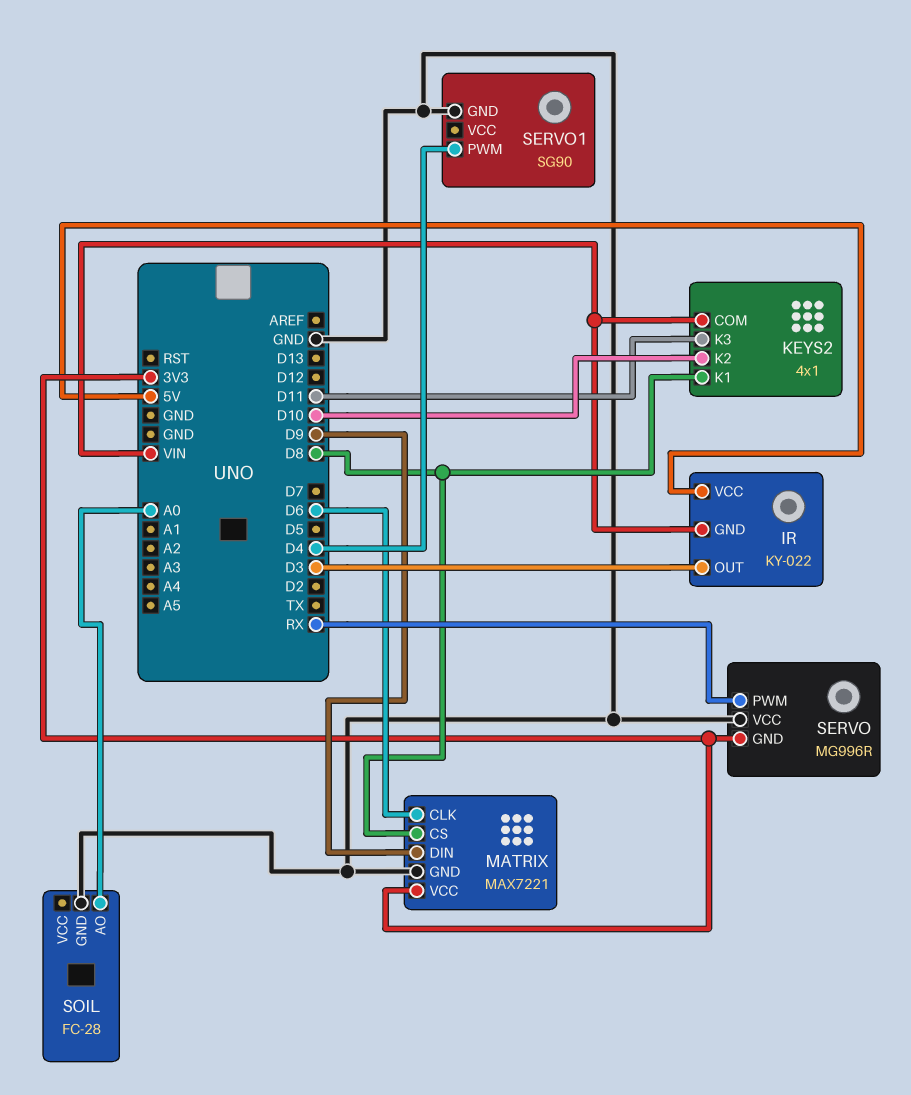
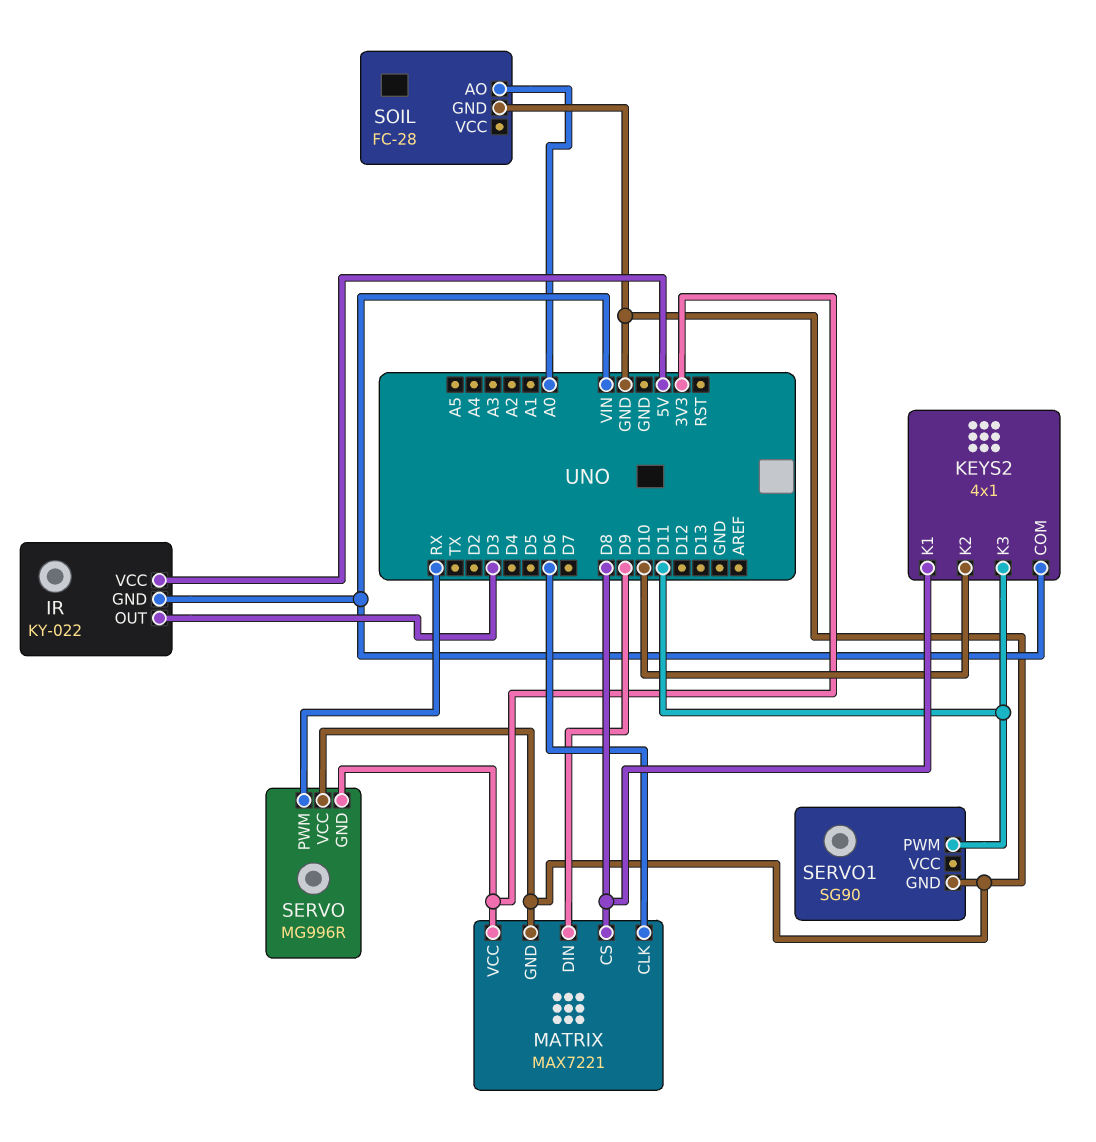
SERVO1 pin PWM: D4 -> D11

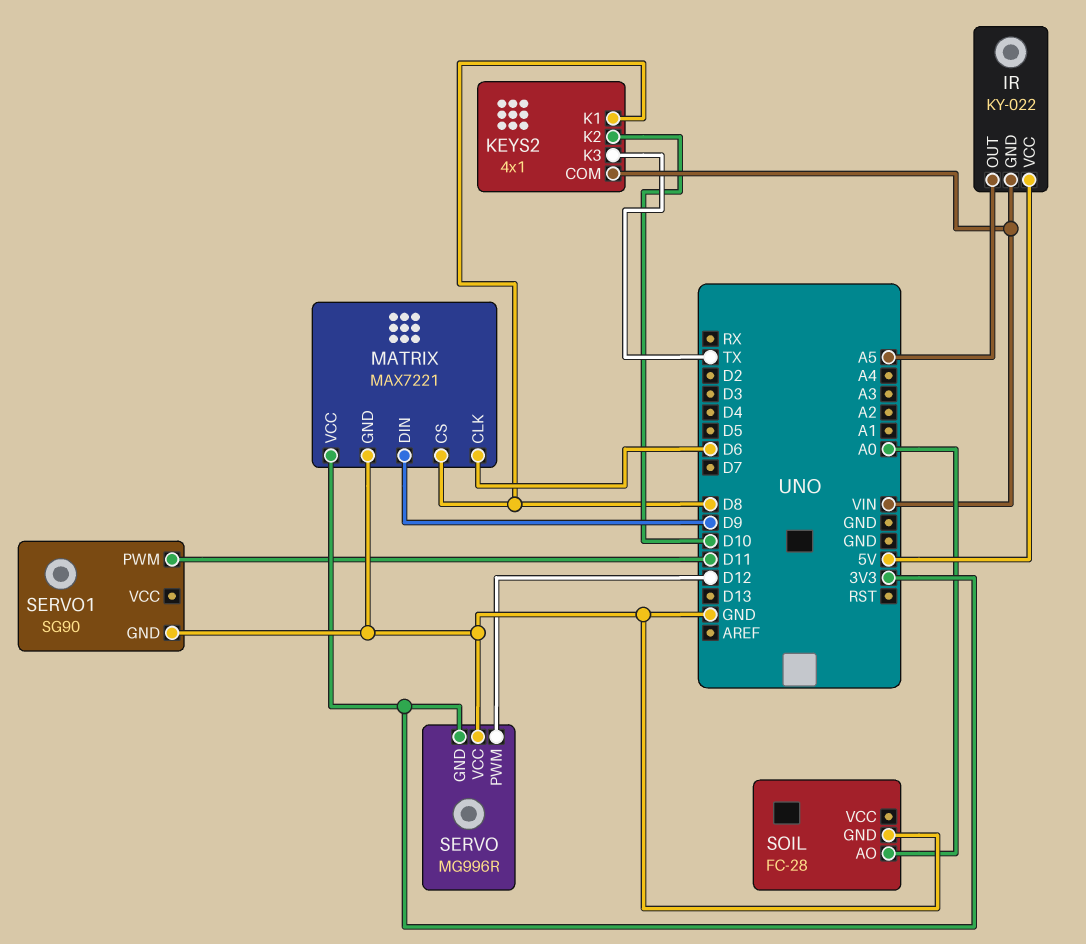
IR pin OUT: D3 -> A5
KEYS2 pin K3: D11 -> TX
SERVO pin PWM: RX -> D12

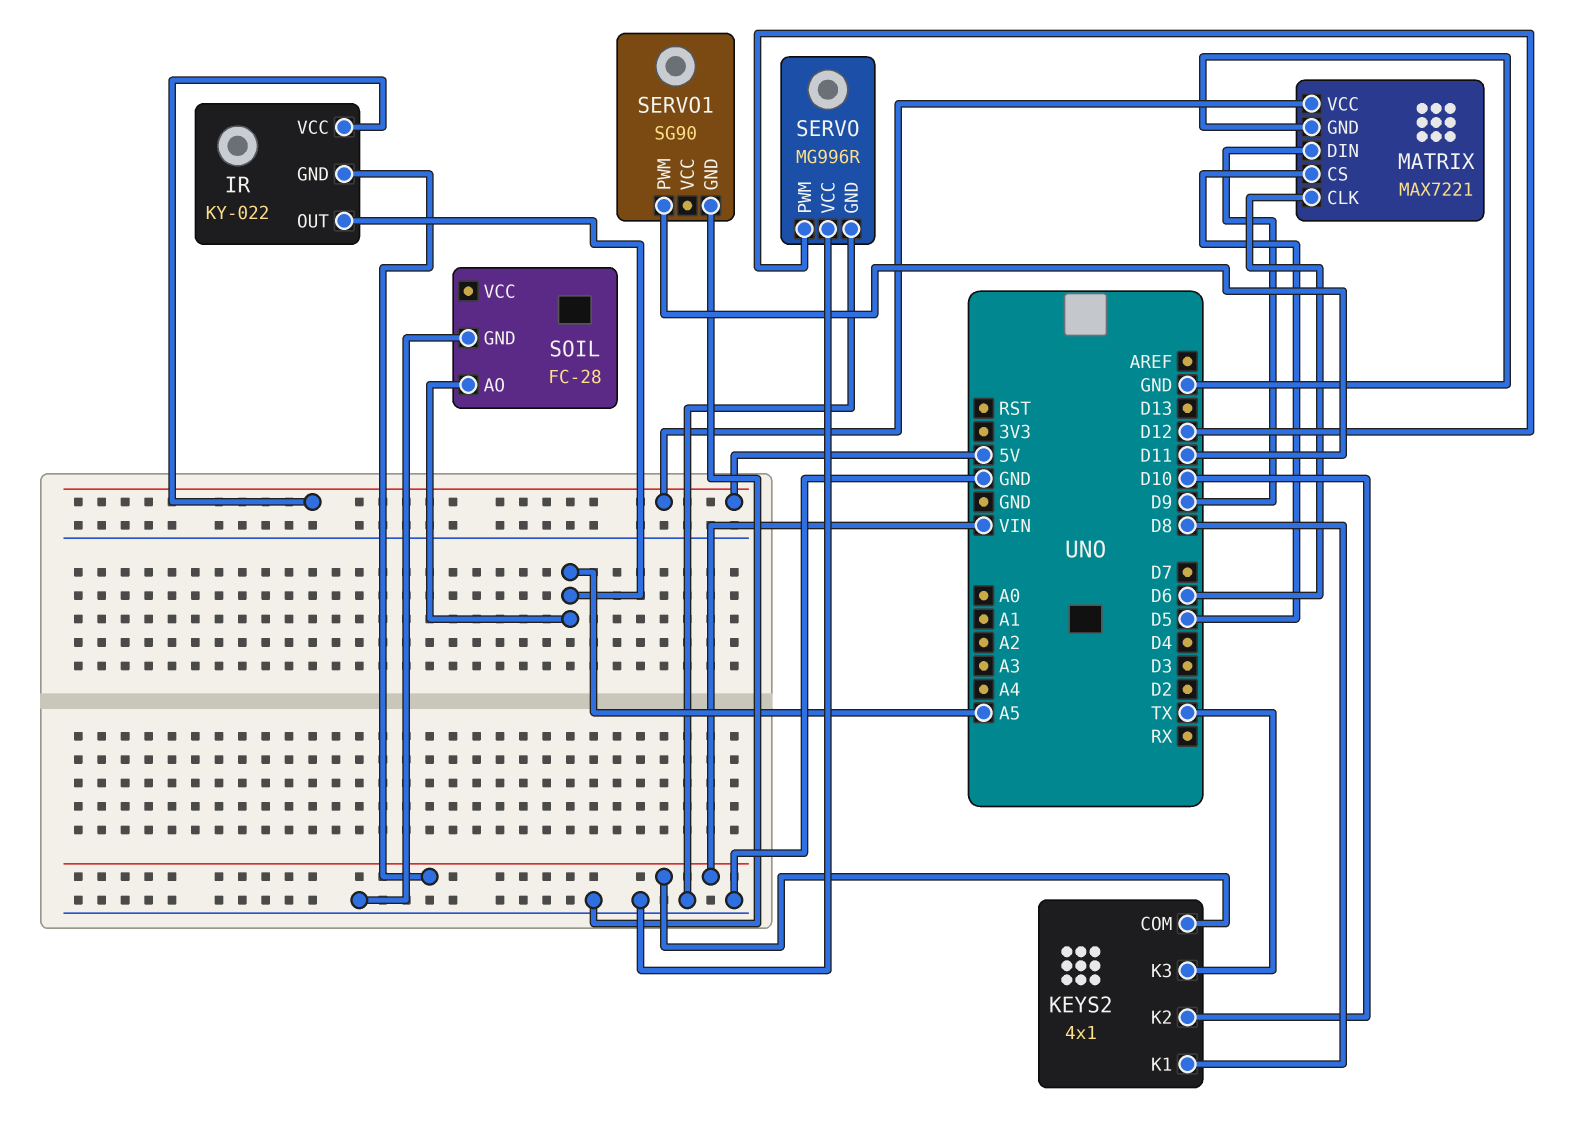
MATRIX pin CS: D8 -> D5
MATRIX pin VCC: 3V3 -> 5V
SERVO pin GND: 3V3 -> GND
SOIL pin AO: A0 -> A5

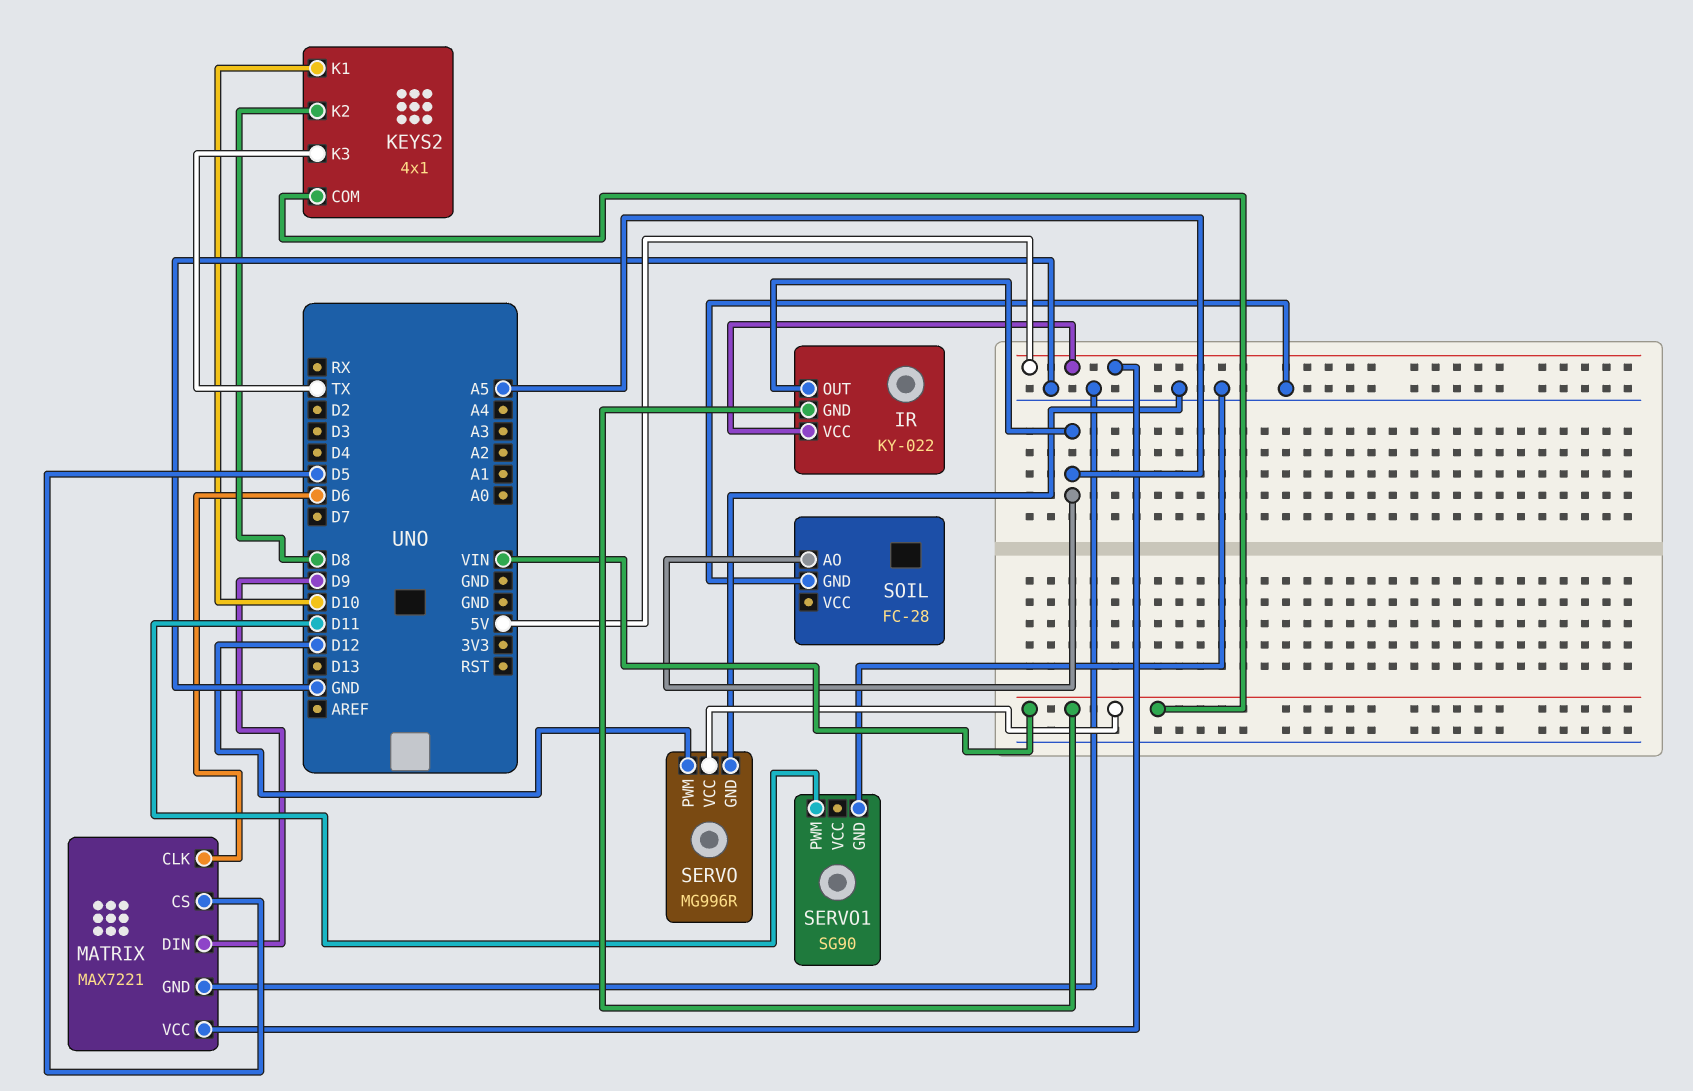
KEYS2 pin K1: D8 -> D10
KEYS2 pin K2: D10 -> D8
SERVO pin VCC: GND -> VIN

